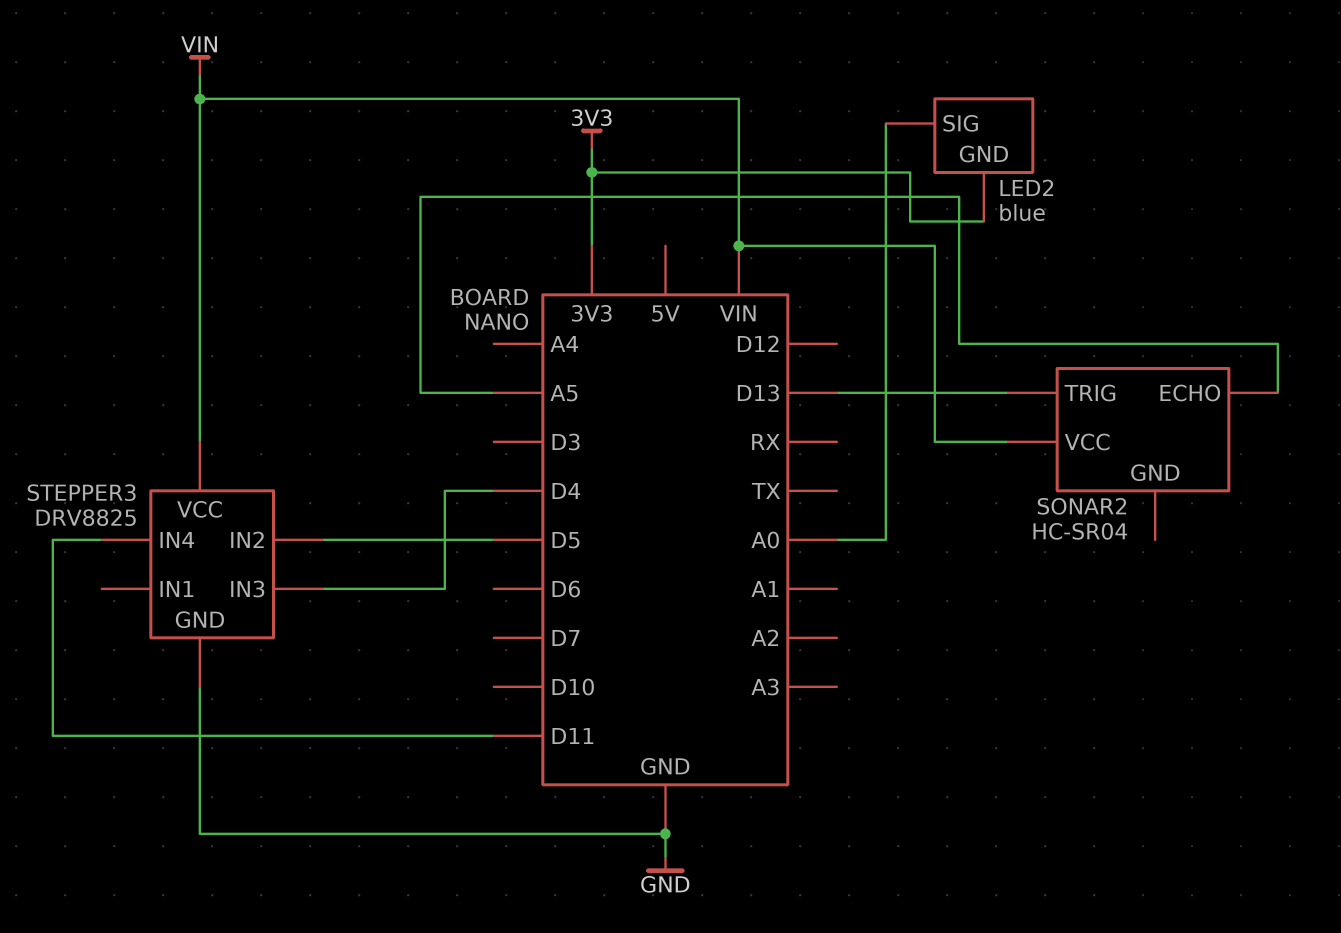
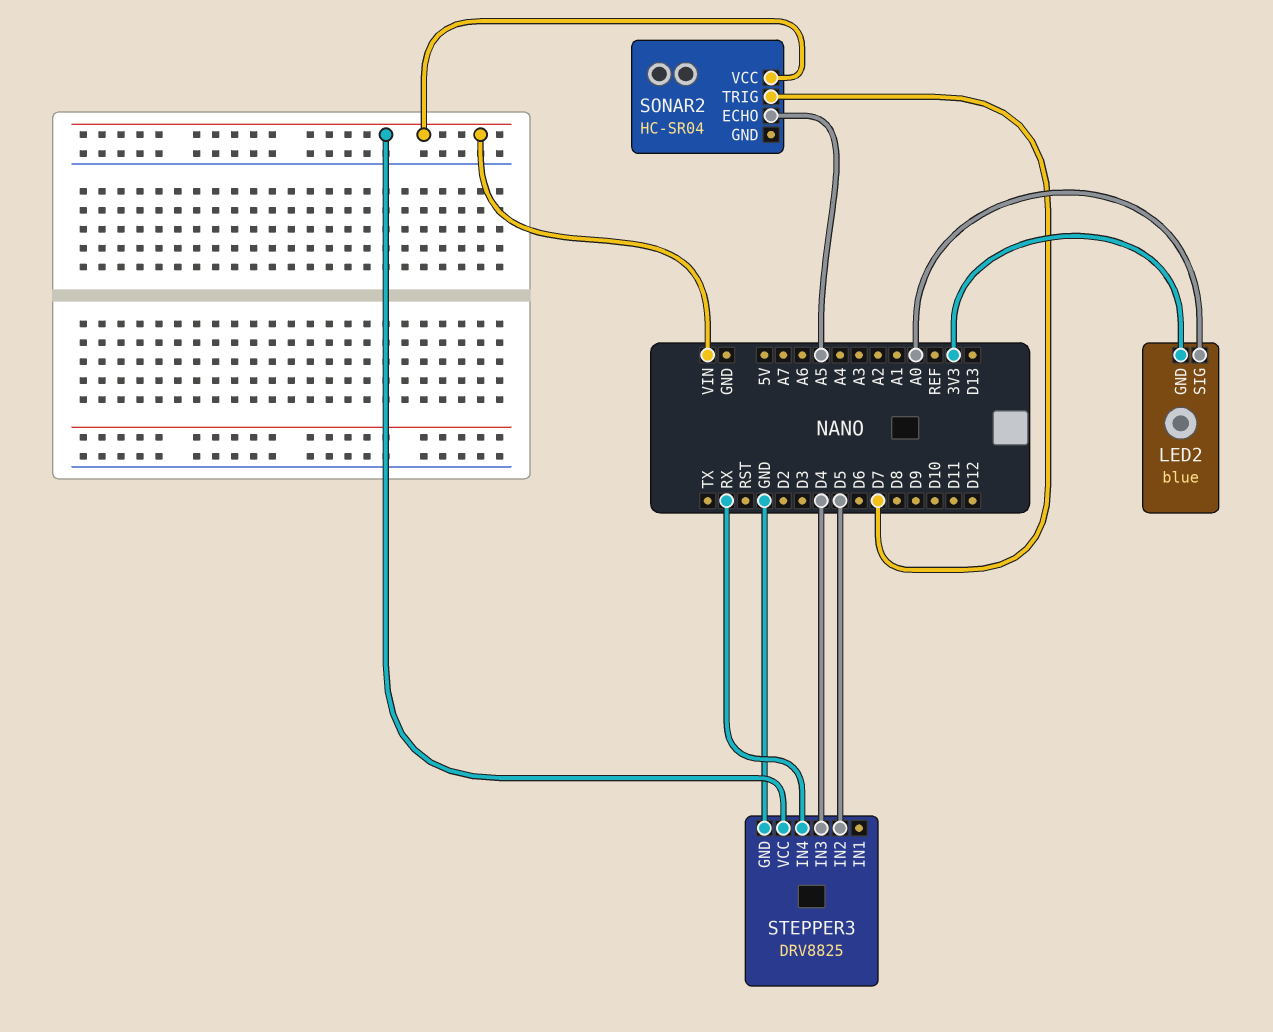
SONAR2 pin TRIG: D13 -> D7
STEPPER3 pin IN4: D11 -> RX

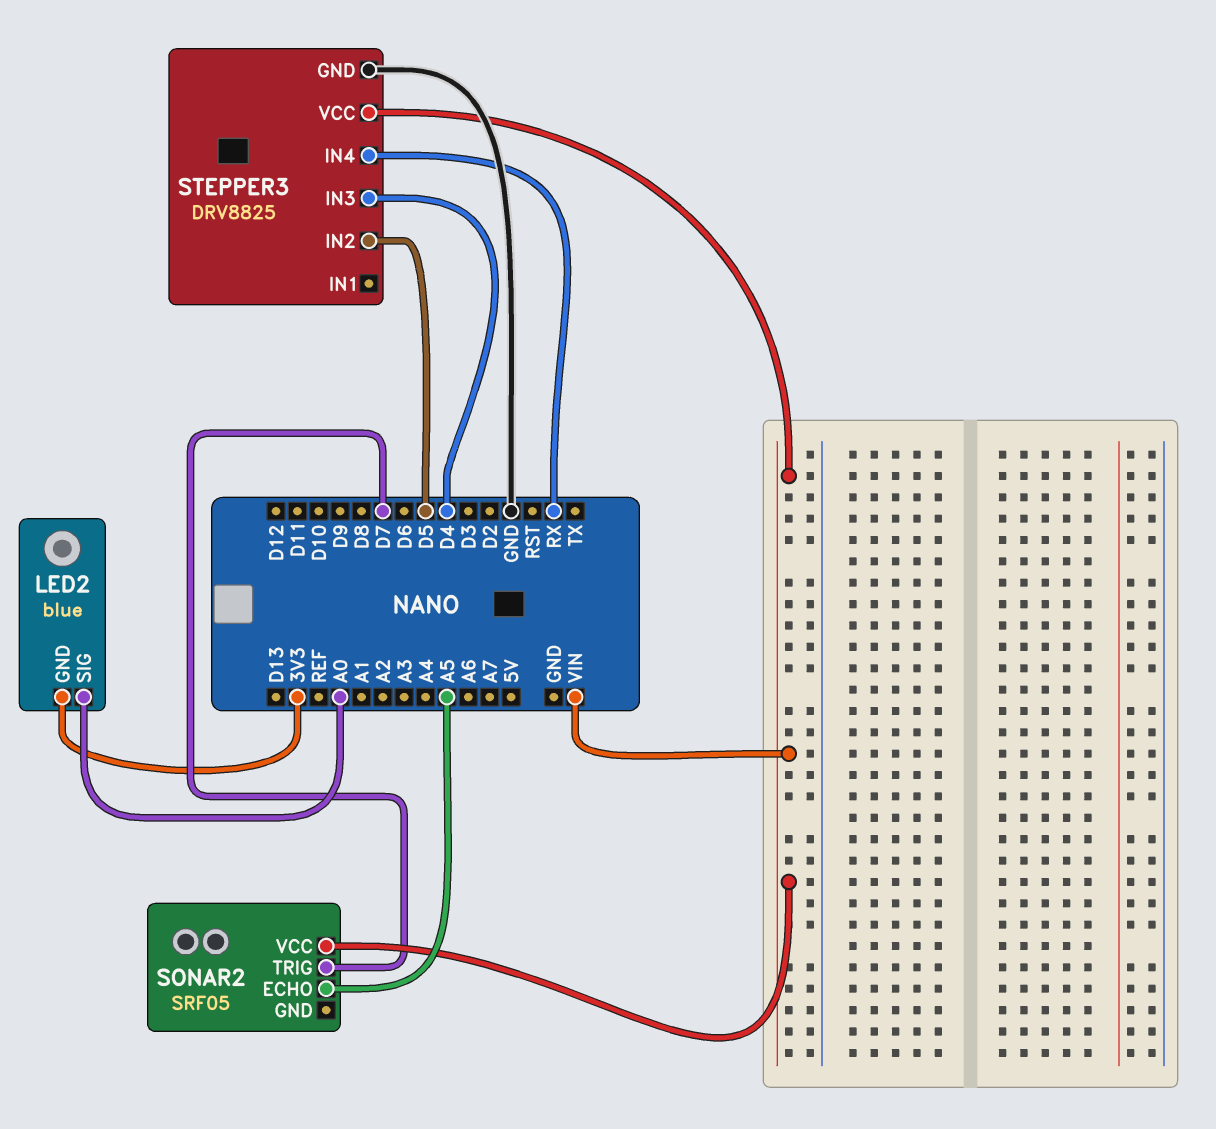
SONAR2: HC-SR04 -> SRF05

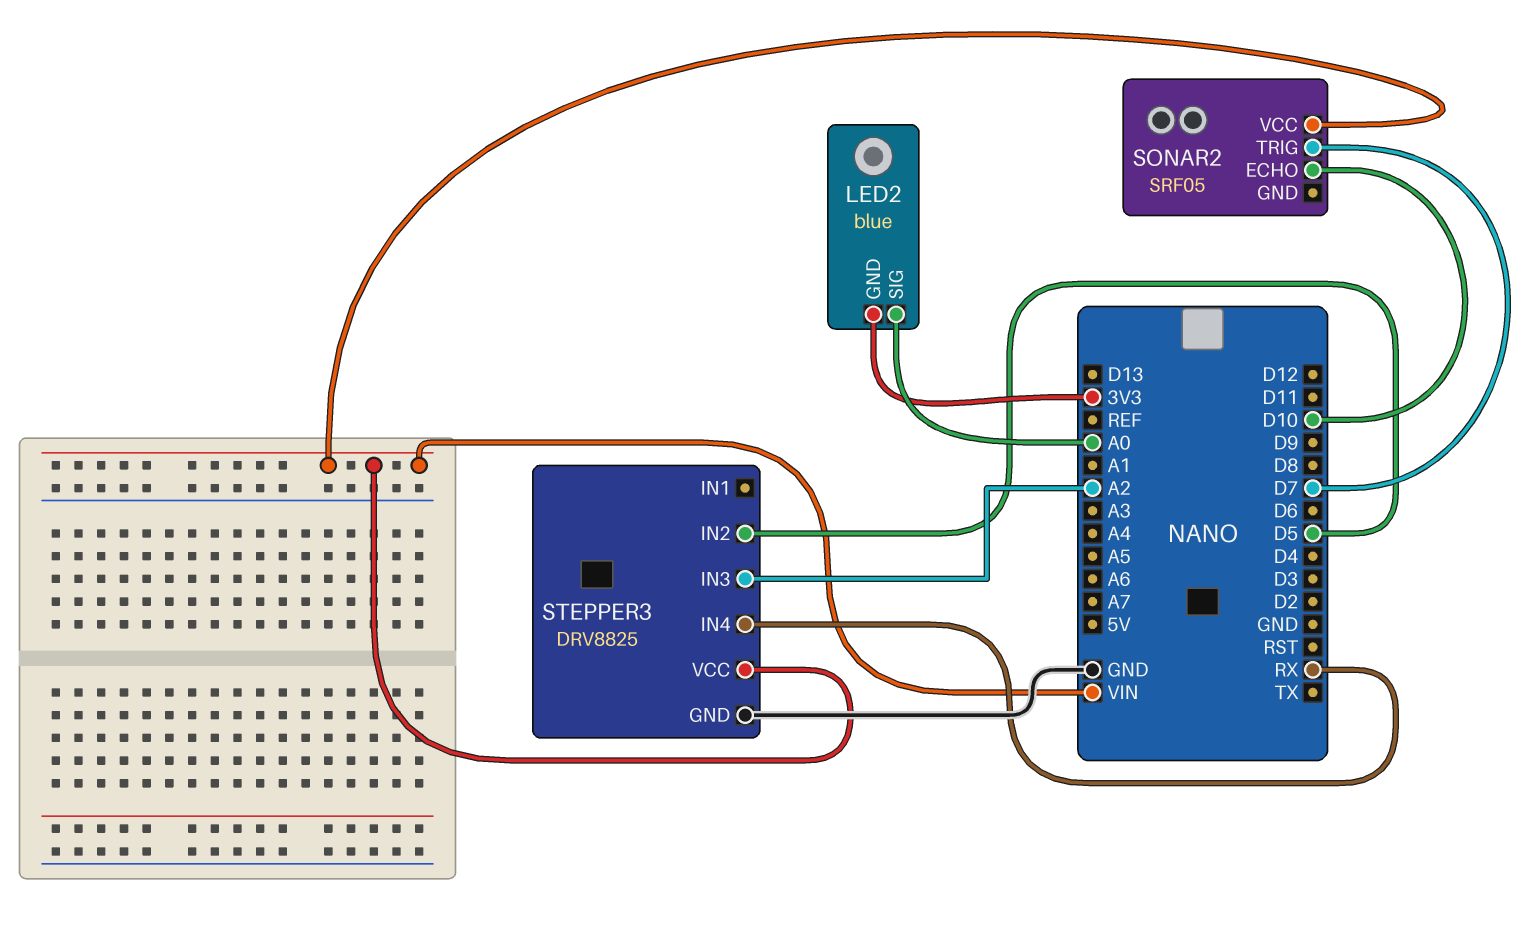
SONAR2 pin ECHO: A5 -> D10
STEPPER3 pin IN3: D4 -> A2

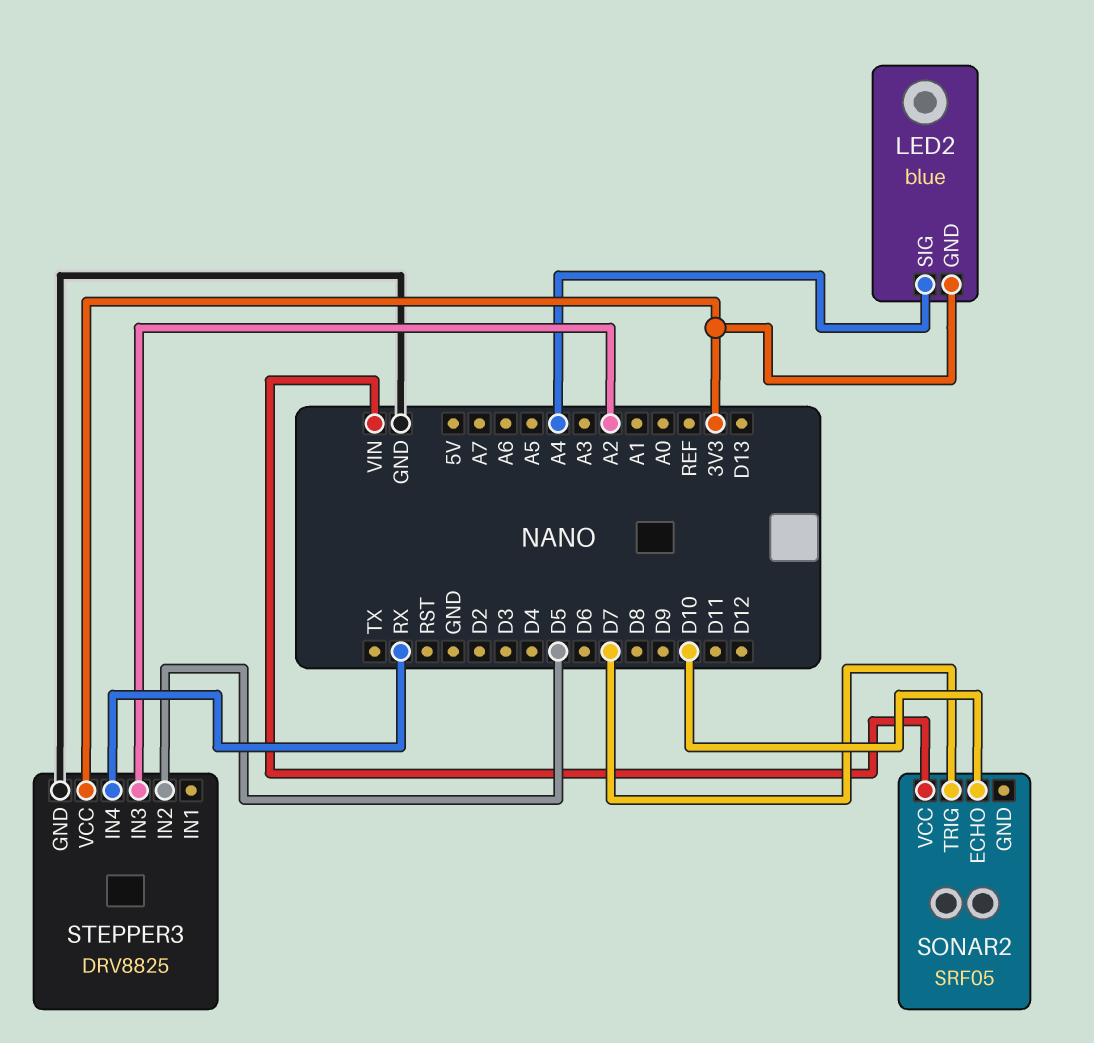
LED2 pin SIG: A0 -> A4
STEPPER3 pin VCC: VIN -> 3V3

